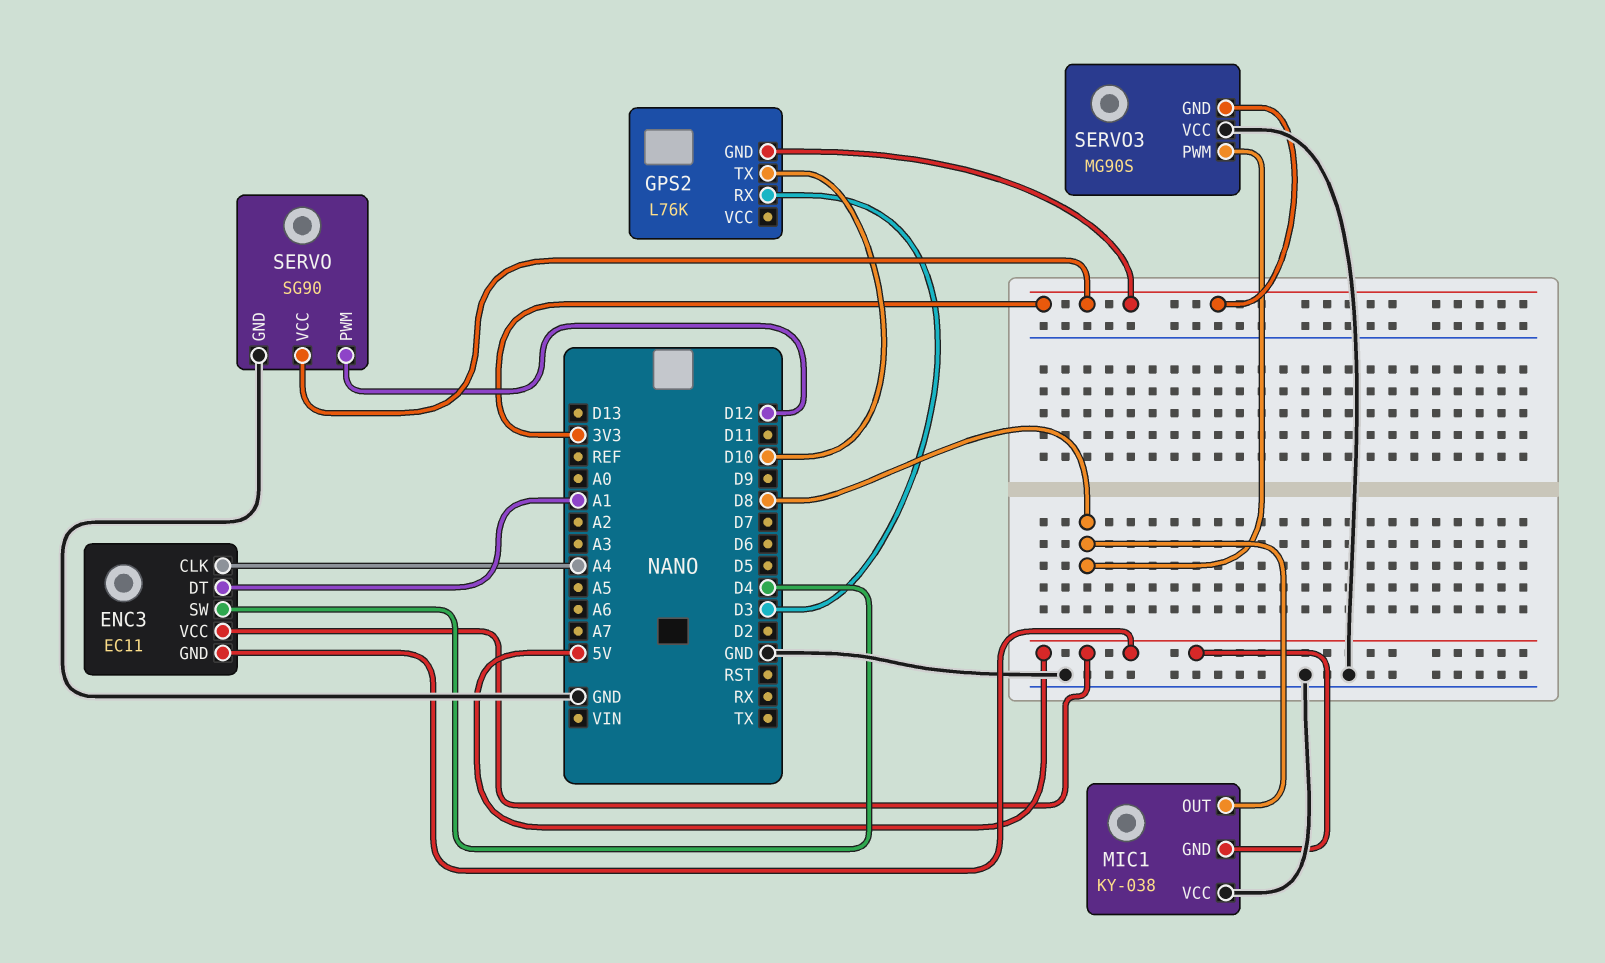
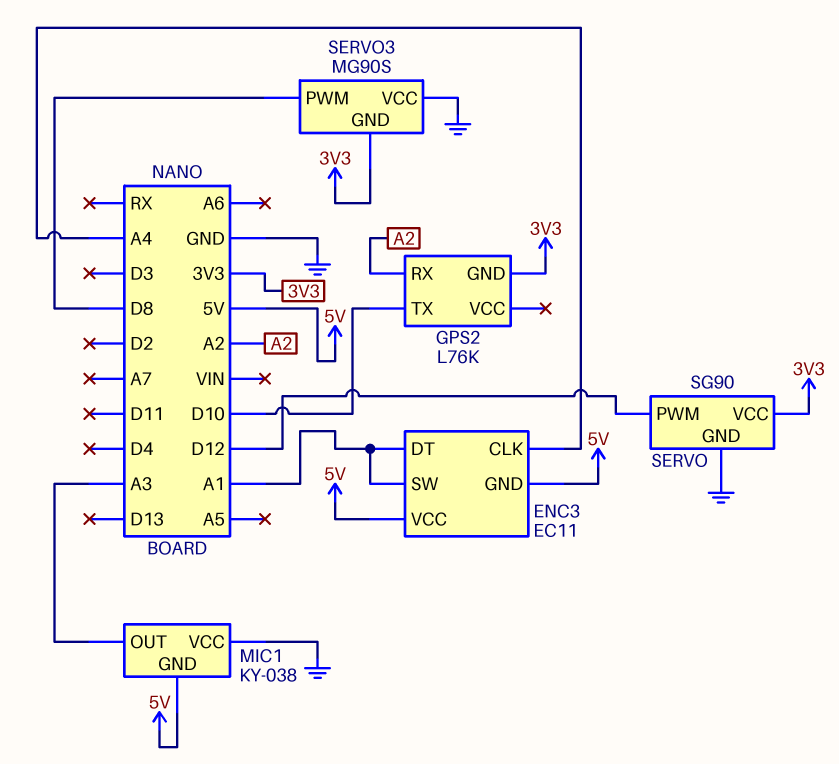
ENC3 pin SW: D4 -> A1
GPS2 pin RX: D3 -> A2
MIC1 pin OUT: D8 -> A3

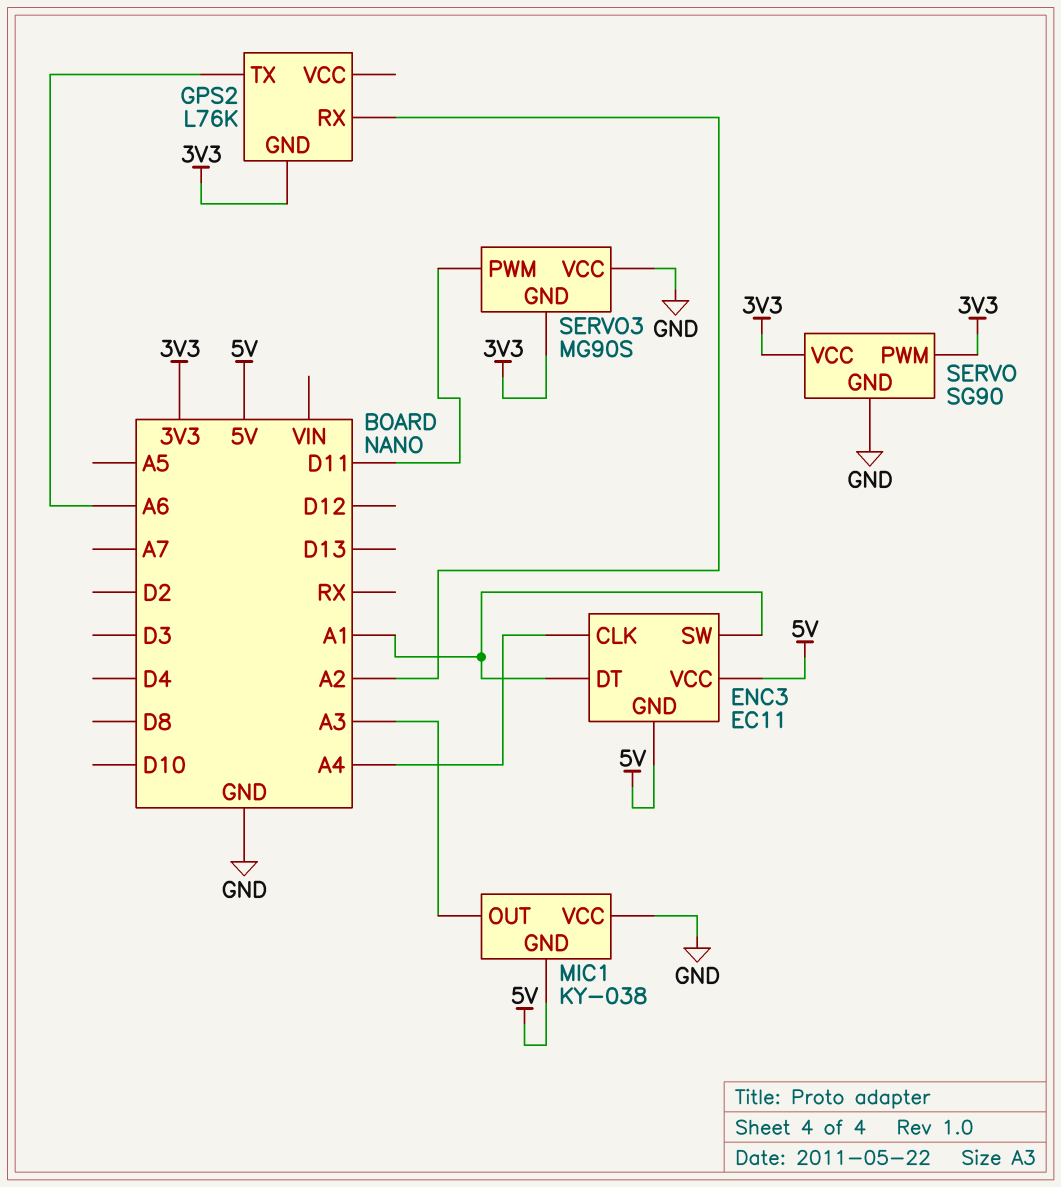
GPS2 pin TX: D10 -> A6
SERVO pin PWM: D12 -> 3V3
SERVO3 pin PWM: D8 -> D11

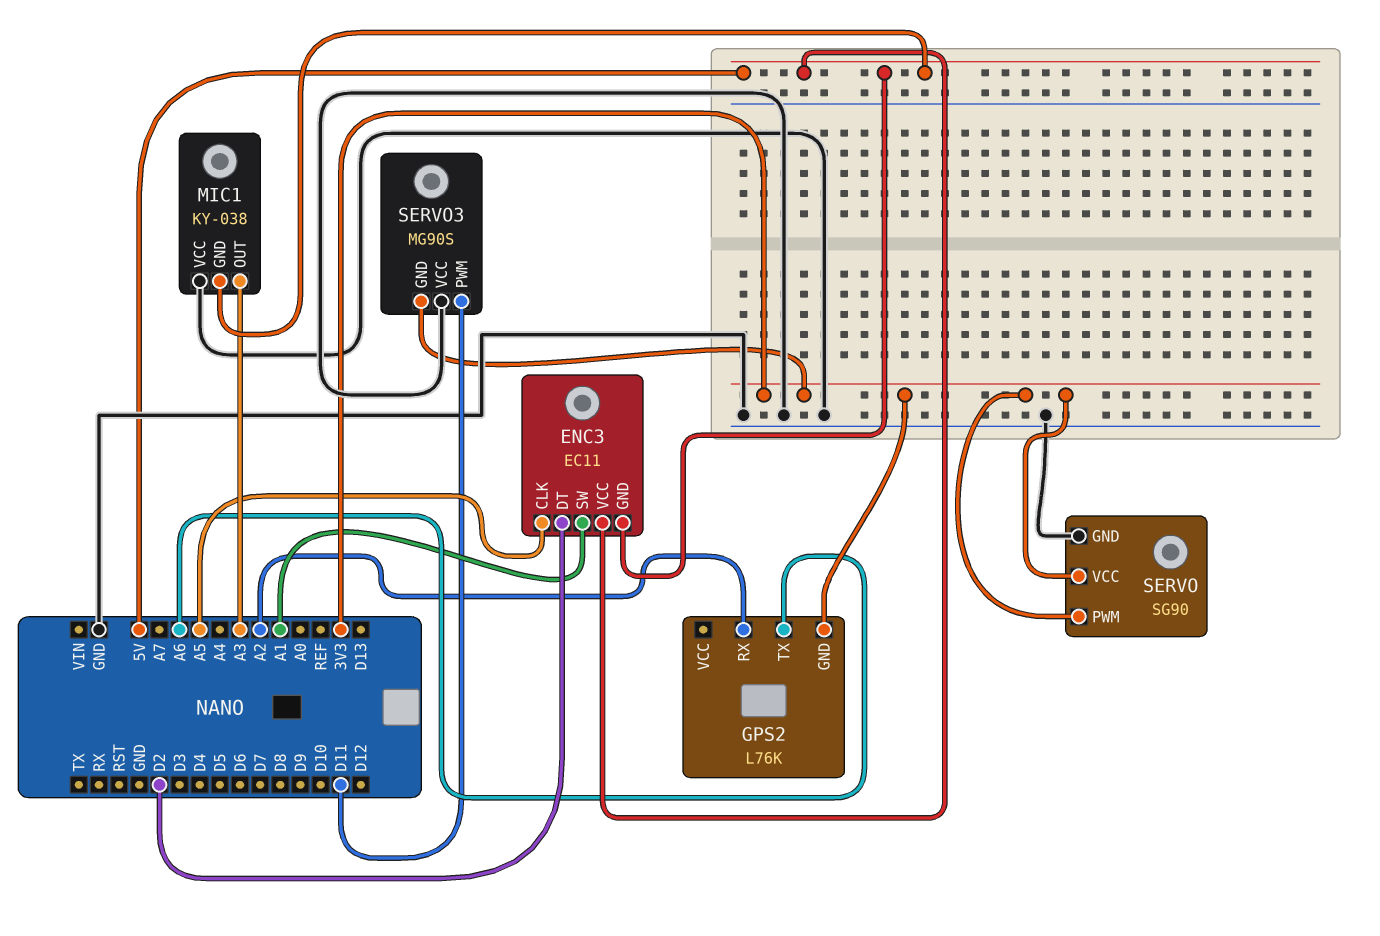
ENC3 pin CLK: A4 -> A5
ENC3 pin DT: A1 -> D2

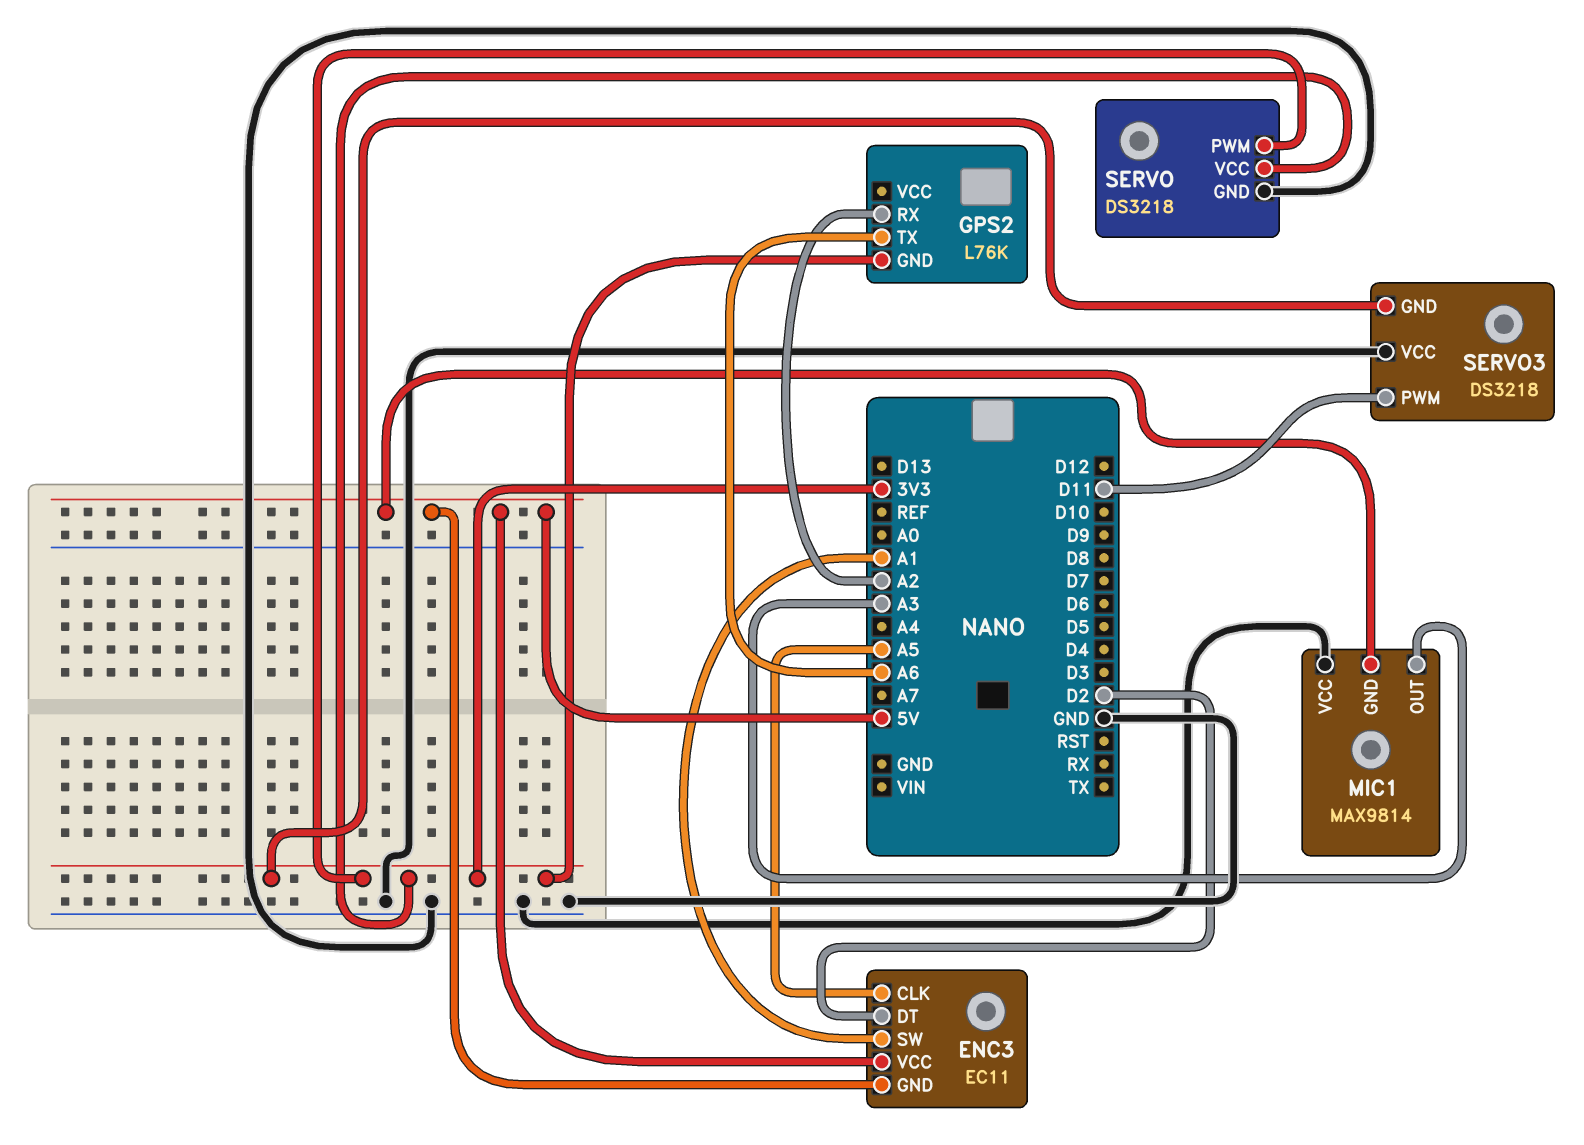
MIC1: KY-038 -> MAX9814
SERVO: SG90 -> DS3218
SERVO3: MG90S -> DS3218

